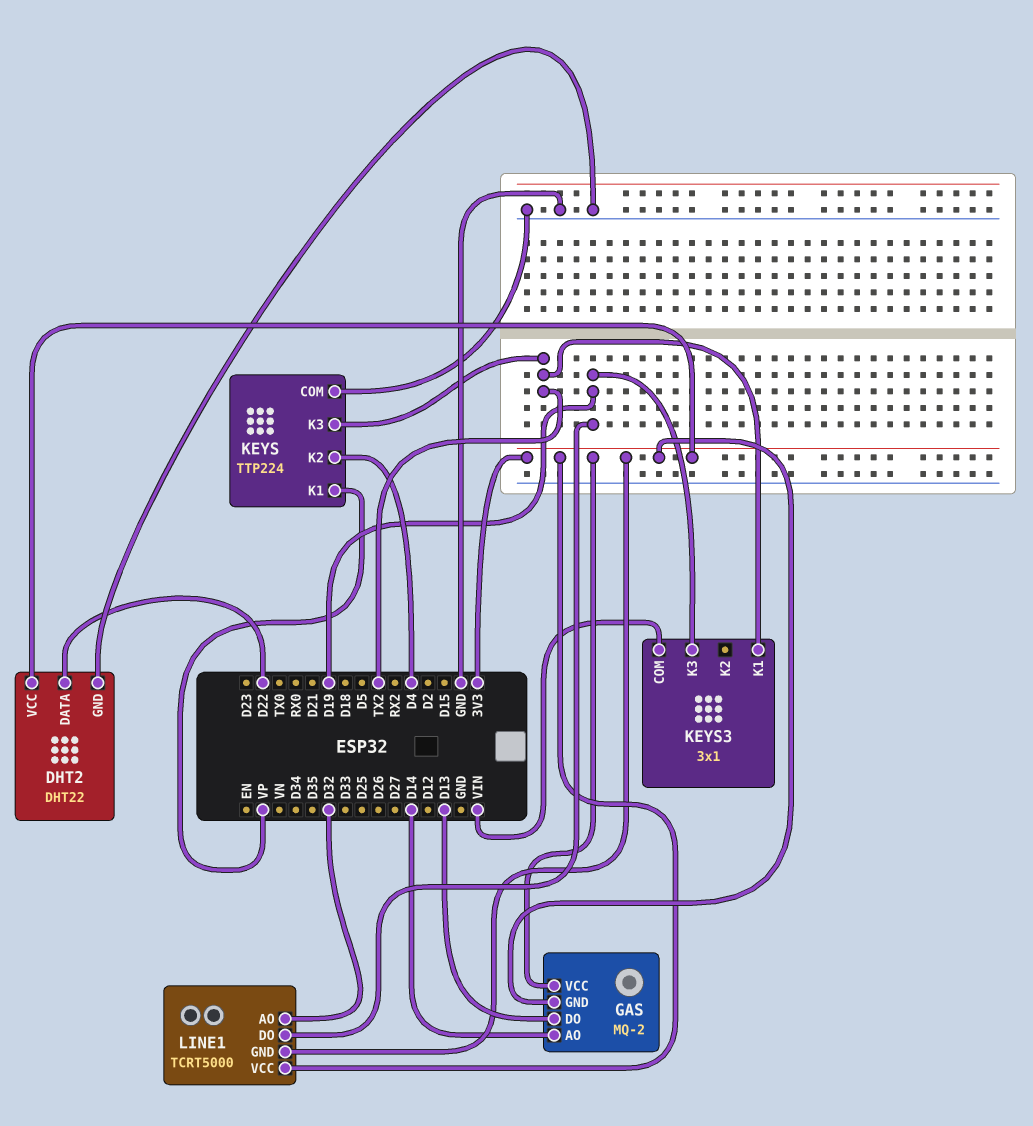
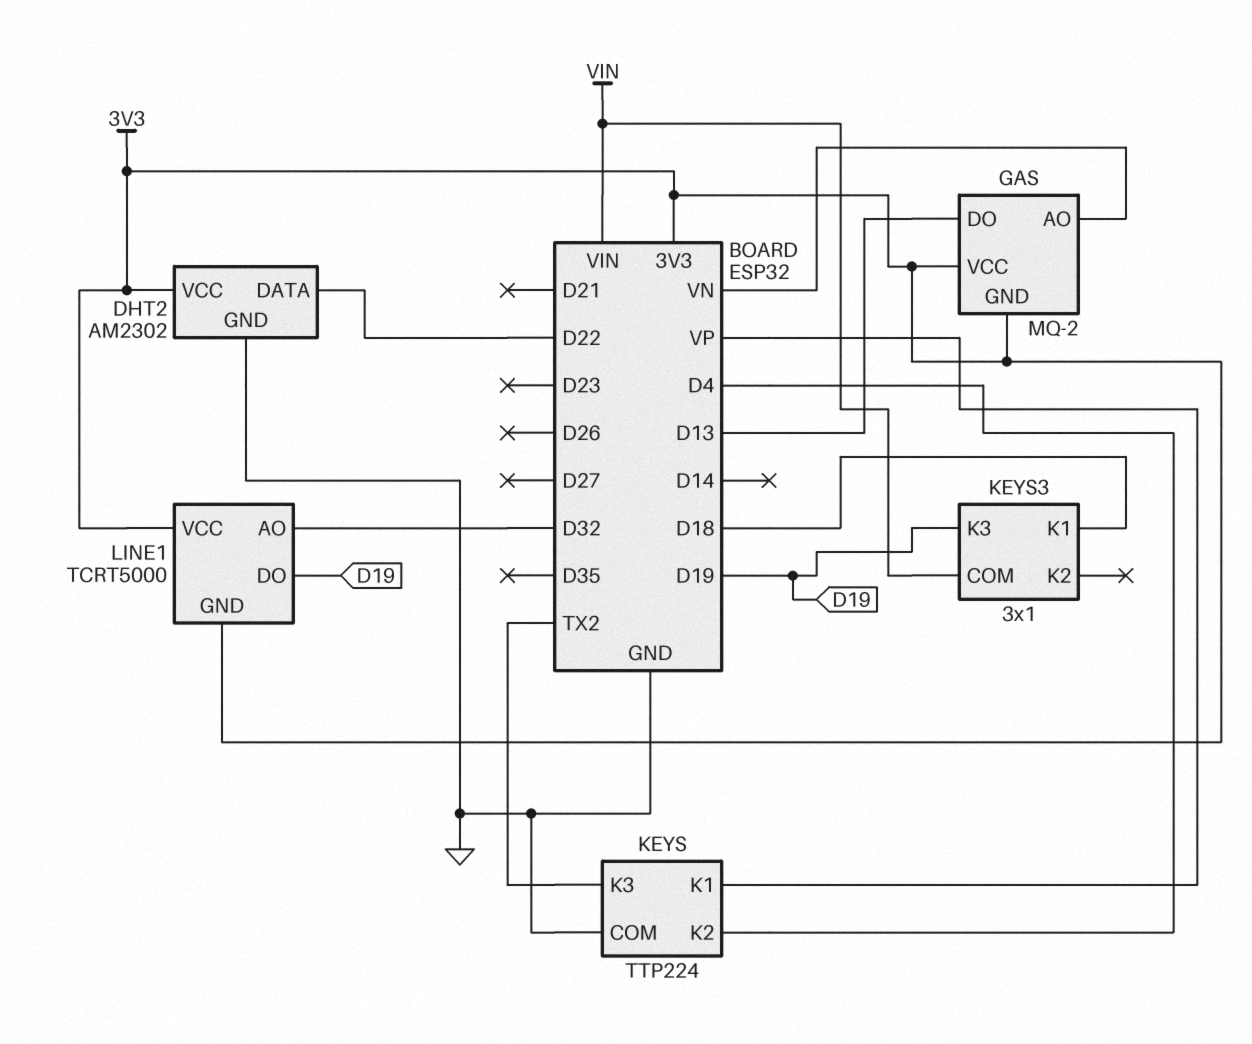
DHT2: DHT22 -> AM2302
GAS pin AO: D14 -> VN
KEYS3 pin K1: TX2 -> D18

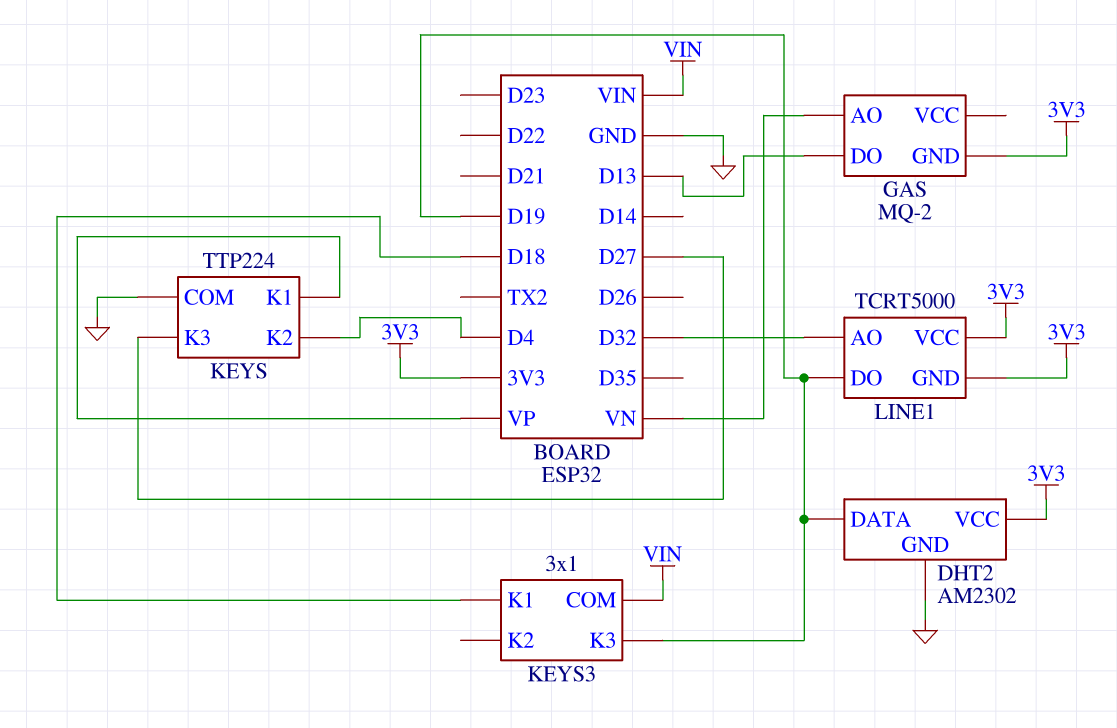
DHT2 pin DATA: D22 -> D19
GAS pin VCC: 3V3 -> none
KEYS pin K3: TX2 -> D27

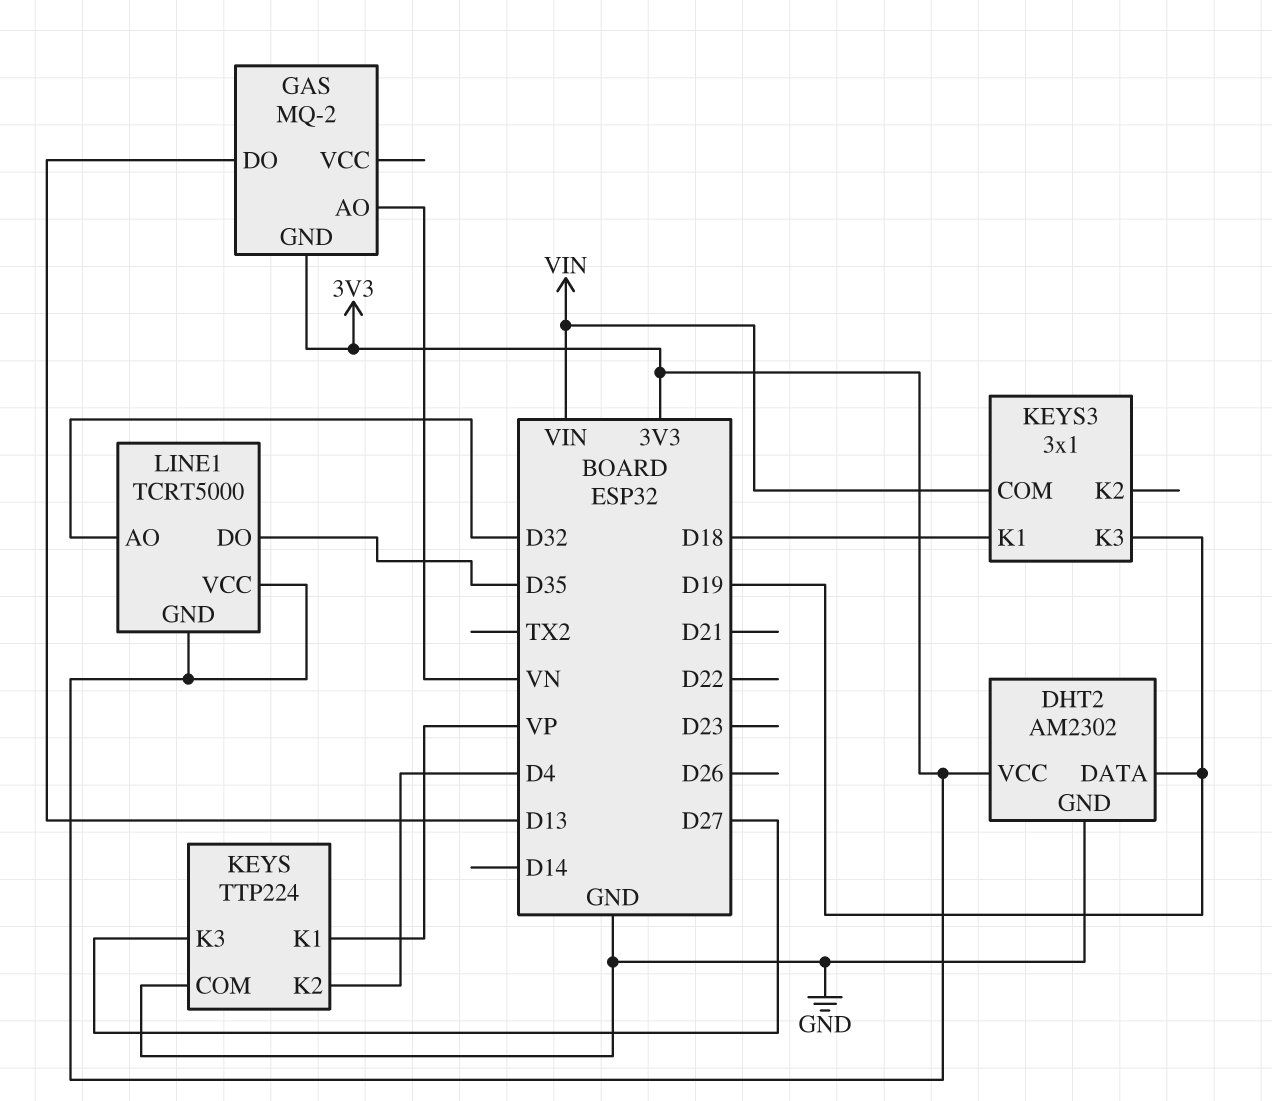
LINE1 pin DO: D19 -> D35

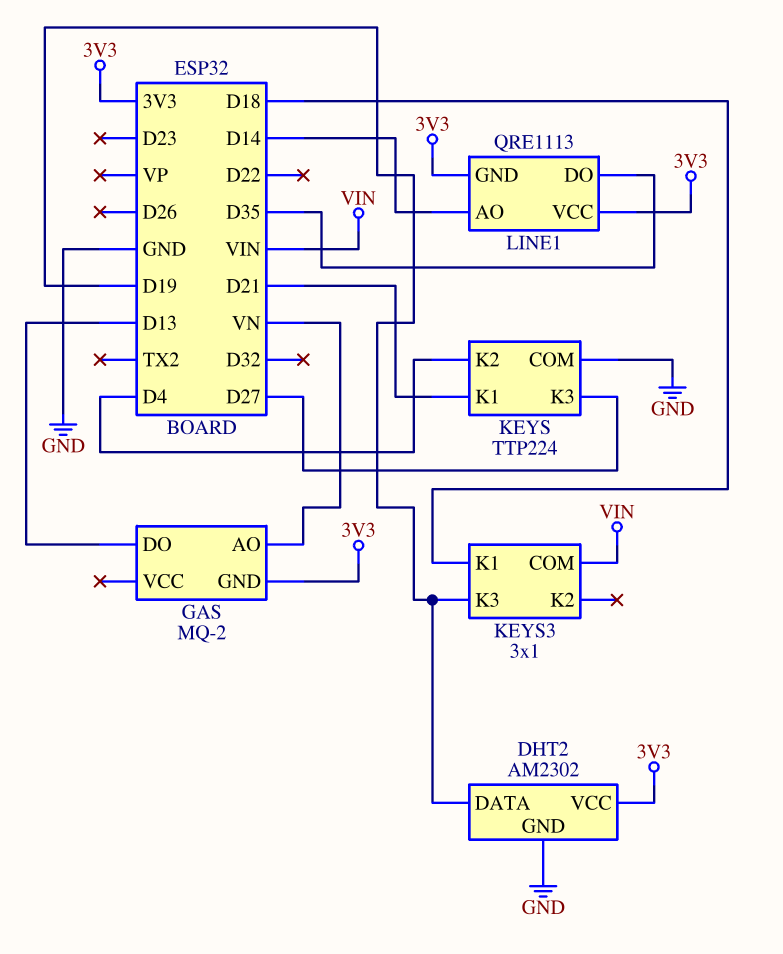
KEYS pin K1: VP -> D21
LINE1: TCRT5000 -> QRE1113
LINE1 pin AO: D32 -> D14

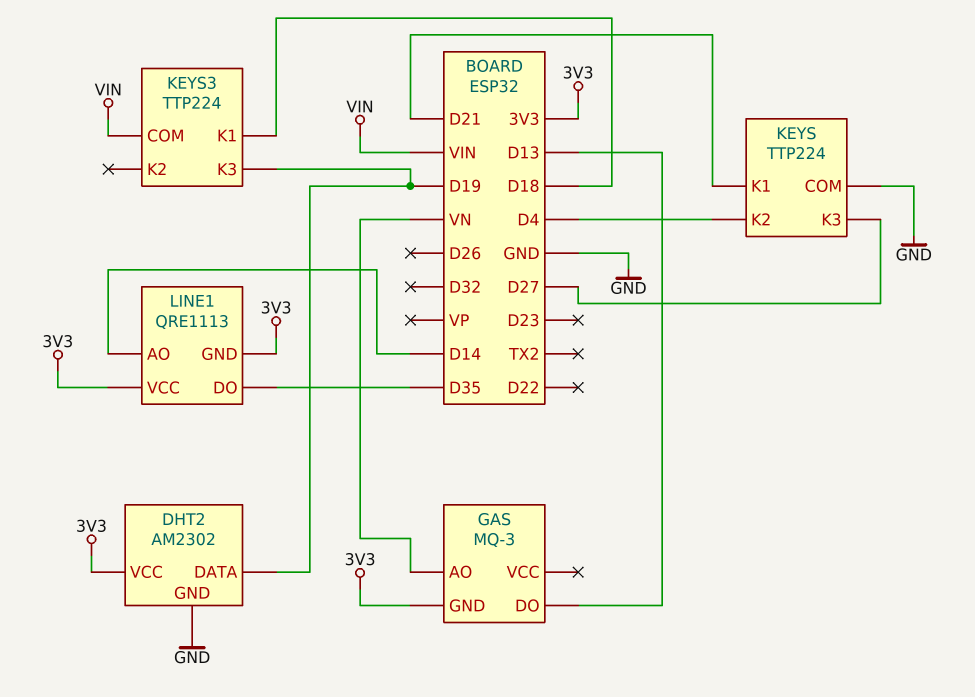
GAS: MQ-2 -> MQ-3
KEYS3: 3x1 -> TTP224

